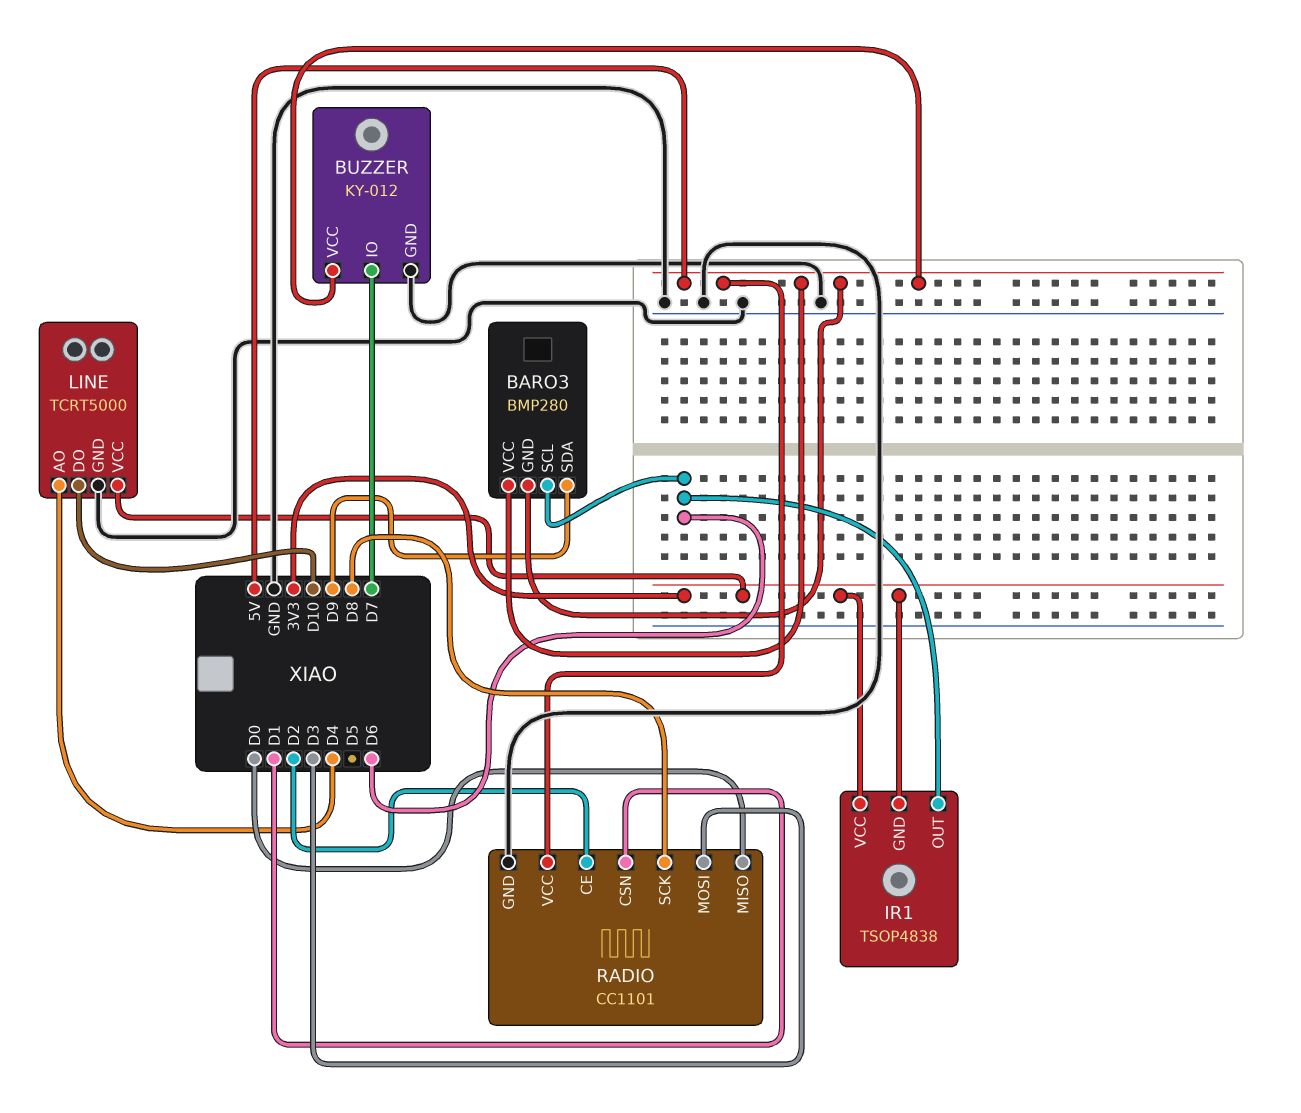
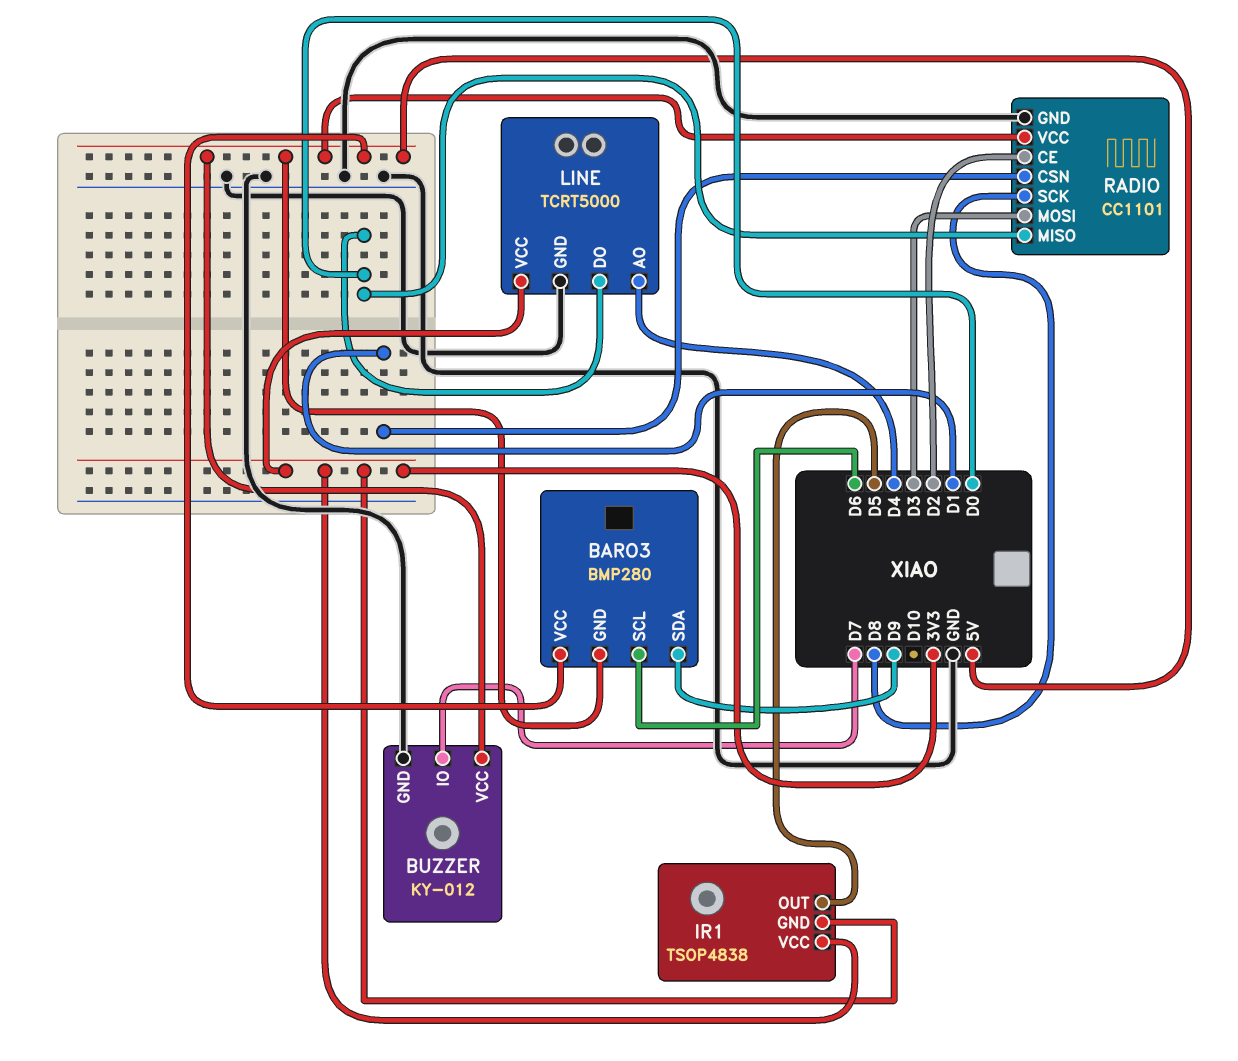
IR1 pin OUT: D6 -> D5
LINE pin DO: D10 -> D0

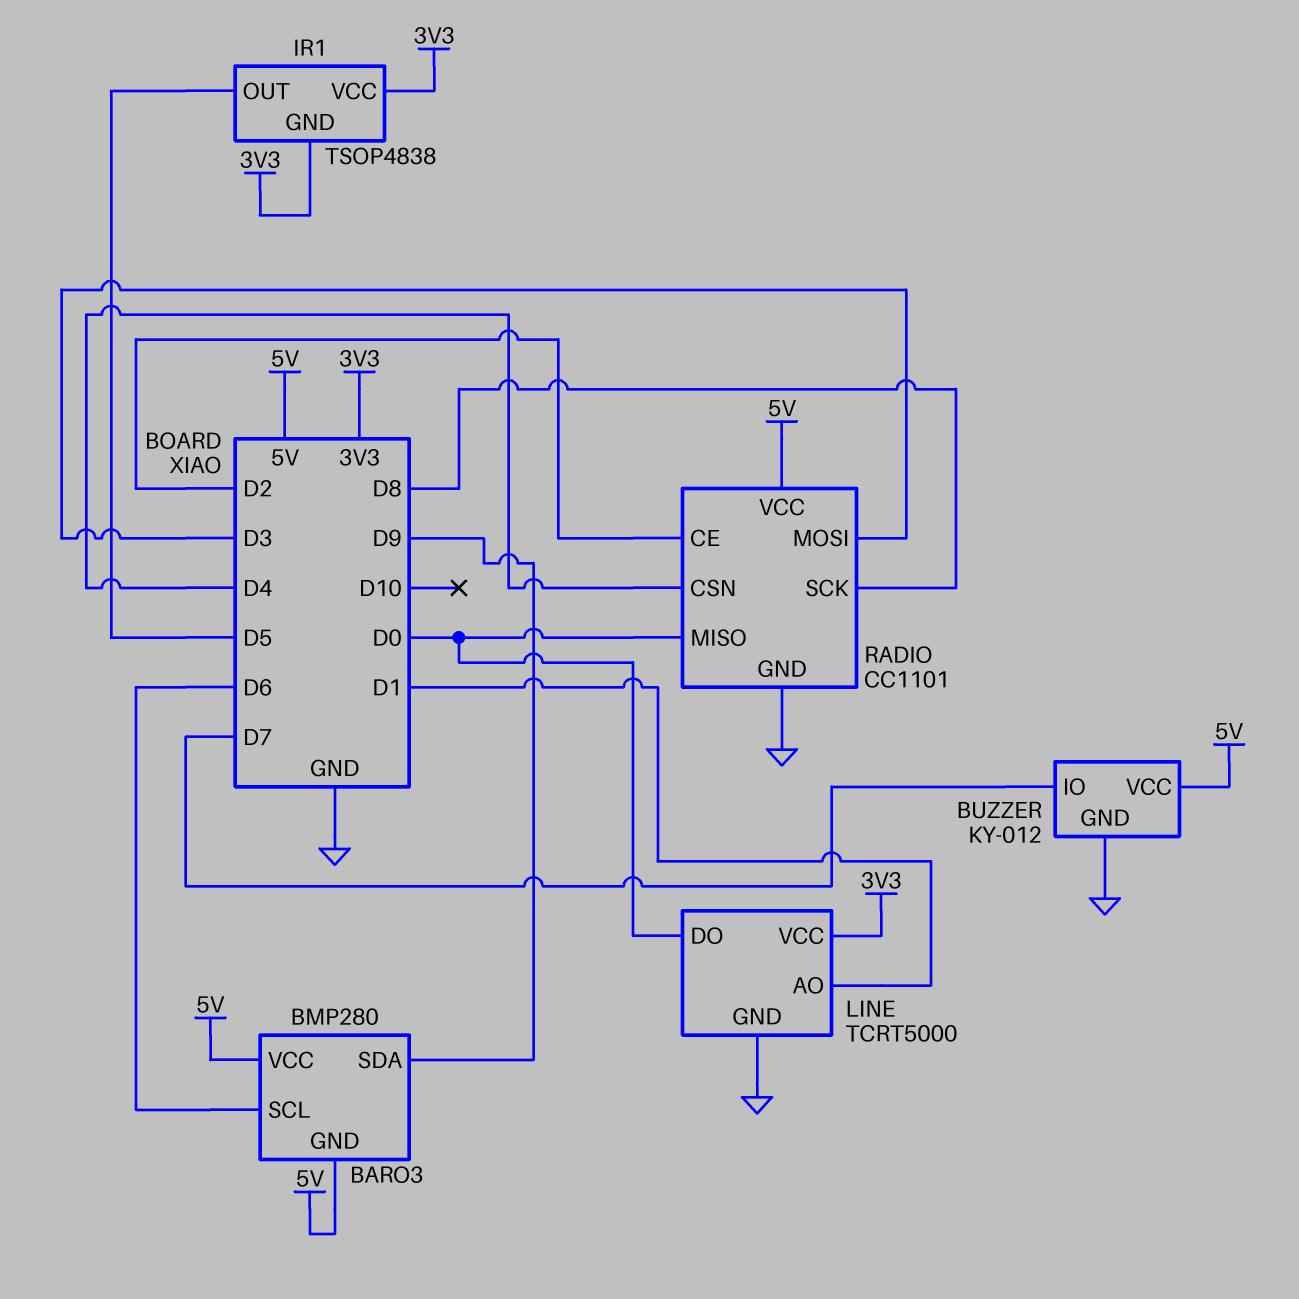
LINE pin AO: D4 -> D1
RADIO pin CSN: D1 -> D4

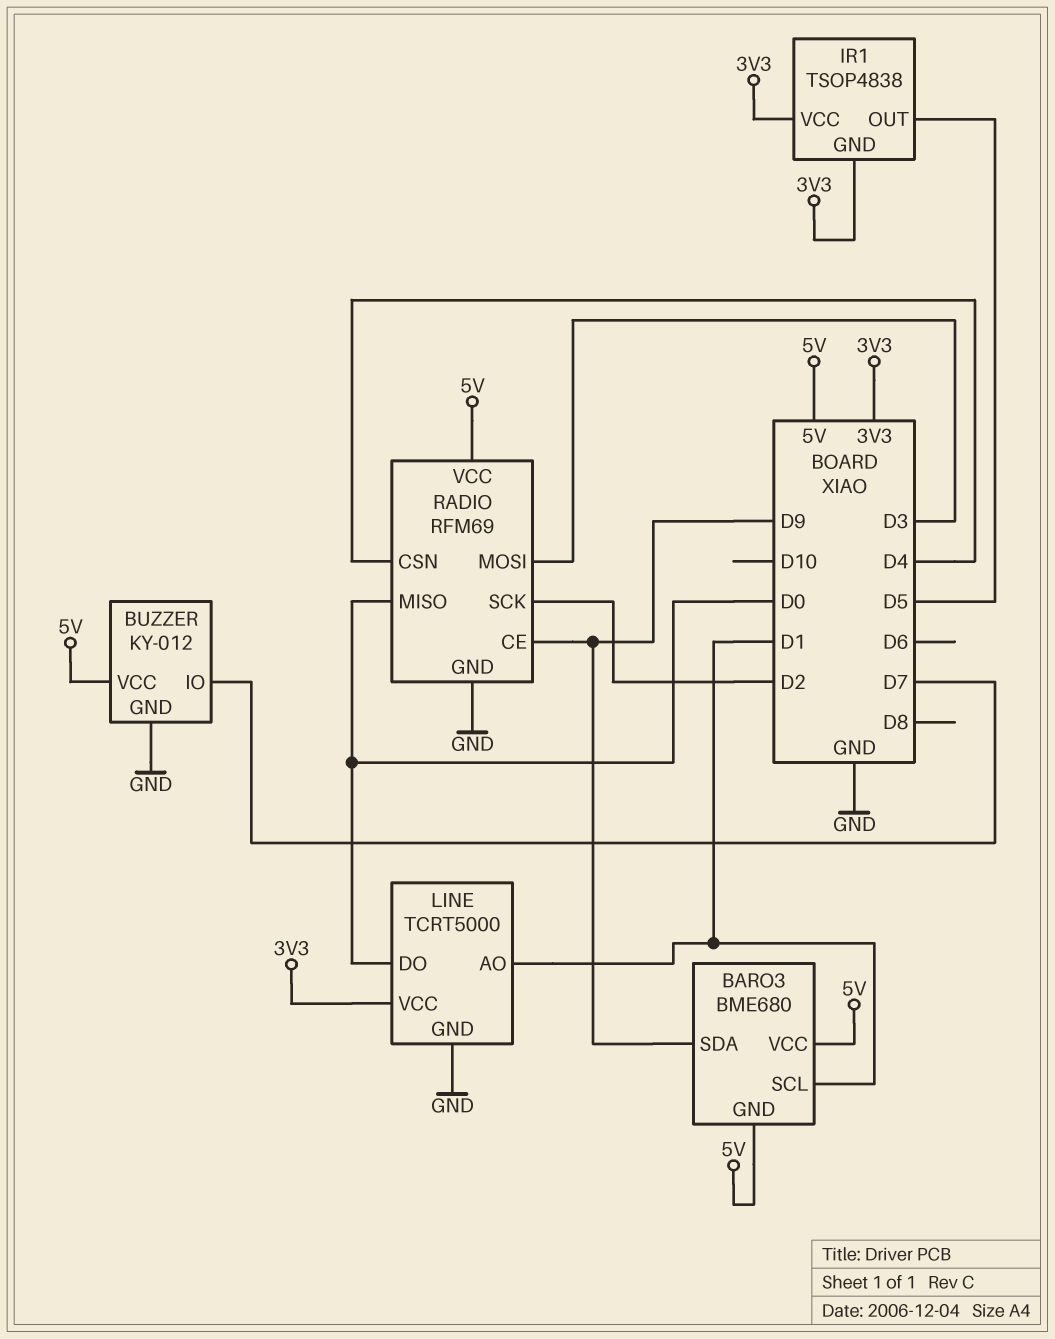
BARO3: BMP280 -> BME680
BARO3 pin SCL: D6 -> D1
RADIO: CC1101 -> RFM69
RADIO pin CE: D2 -> D9
RADIO pin SCK: D8 -> D2

